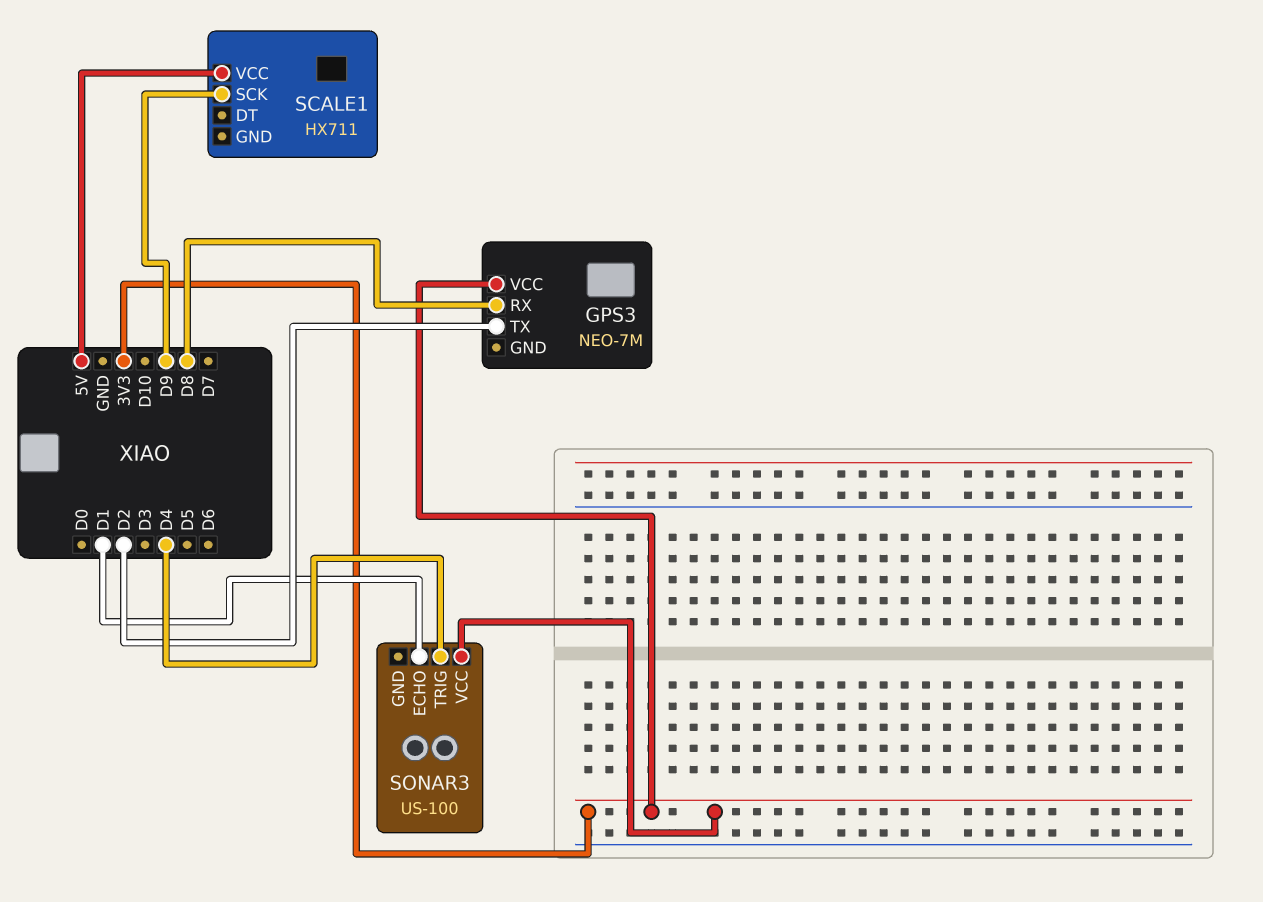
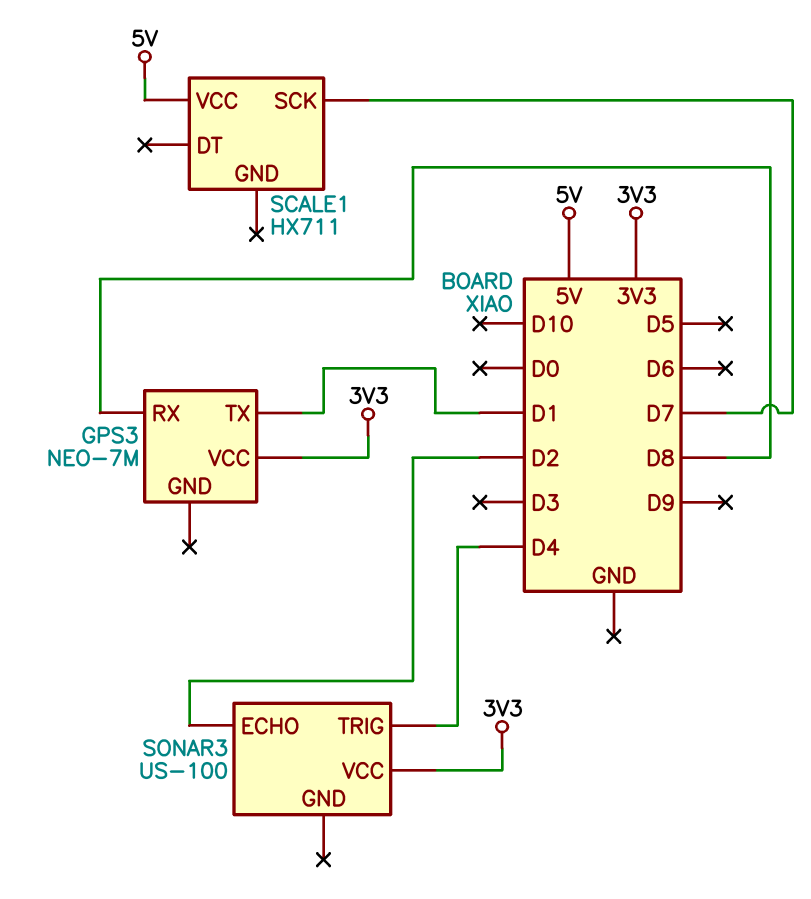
GPS3 pin TX: D2 -> D1
SCALE1 pin SCK: D9 -> D7
SONAR3 pin ECHO: D1 -> D2

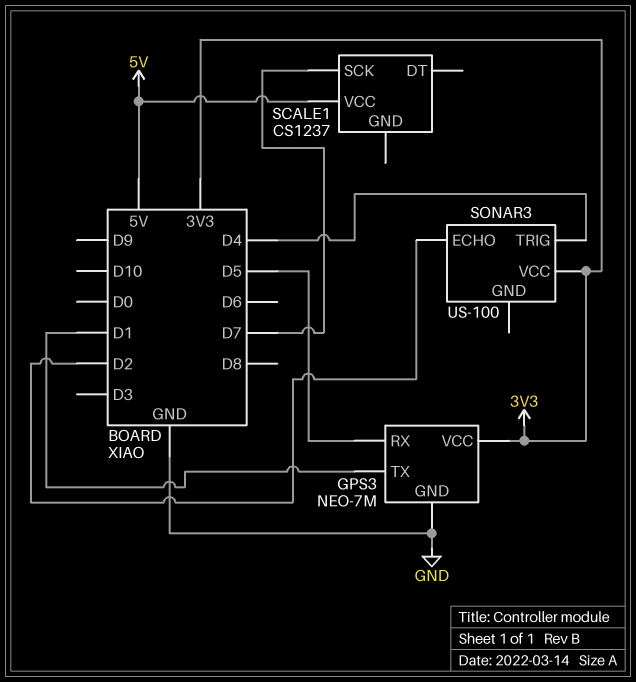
GPS3 pin GND: none -> GND
GPS3 pin RX: D8 -> D5
SCALE1: HX711 -> CS1237

